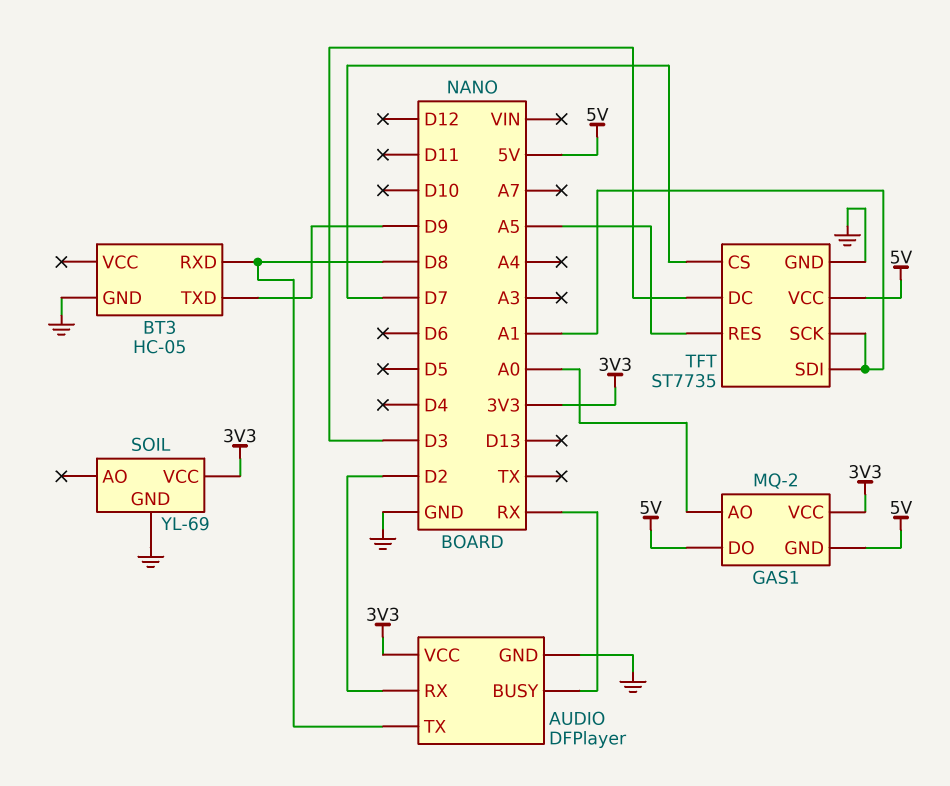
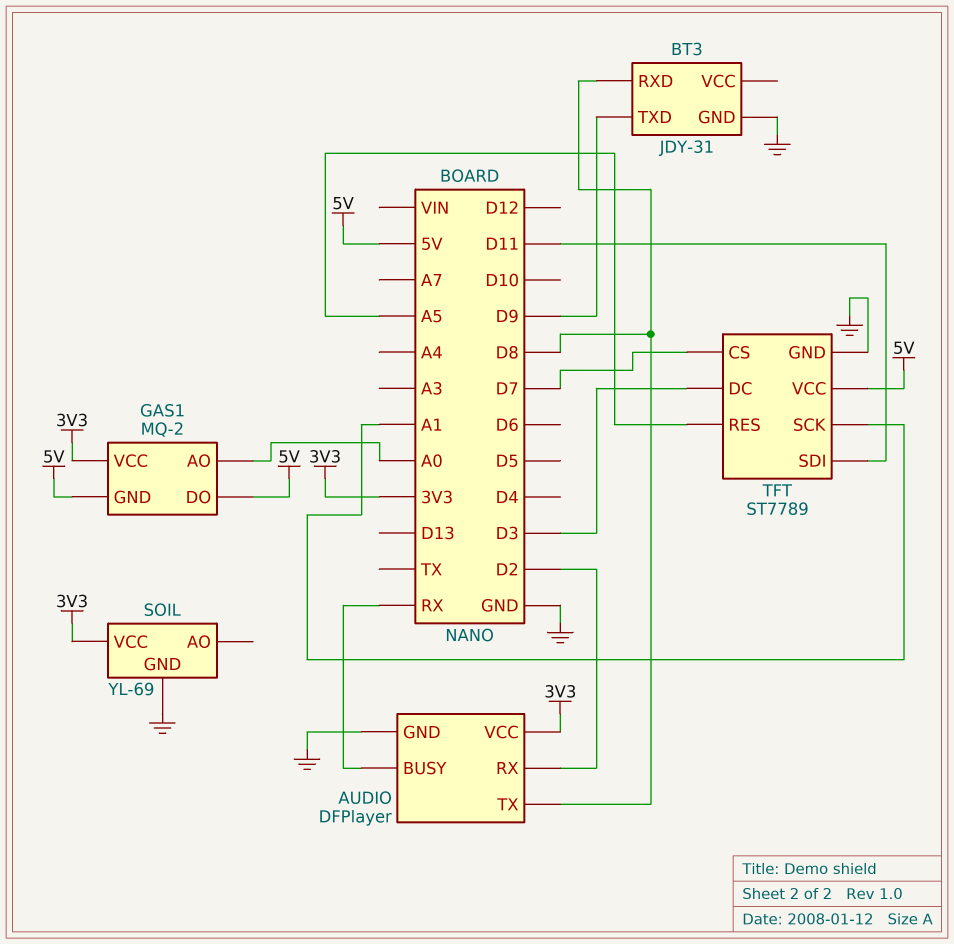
BT3: HC-05 -> JDY-31
TFT: ST7735 -> ST7789
TFT pin SDI: A1 -> D11

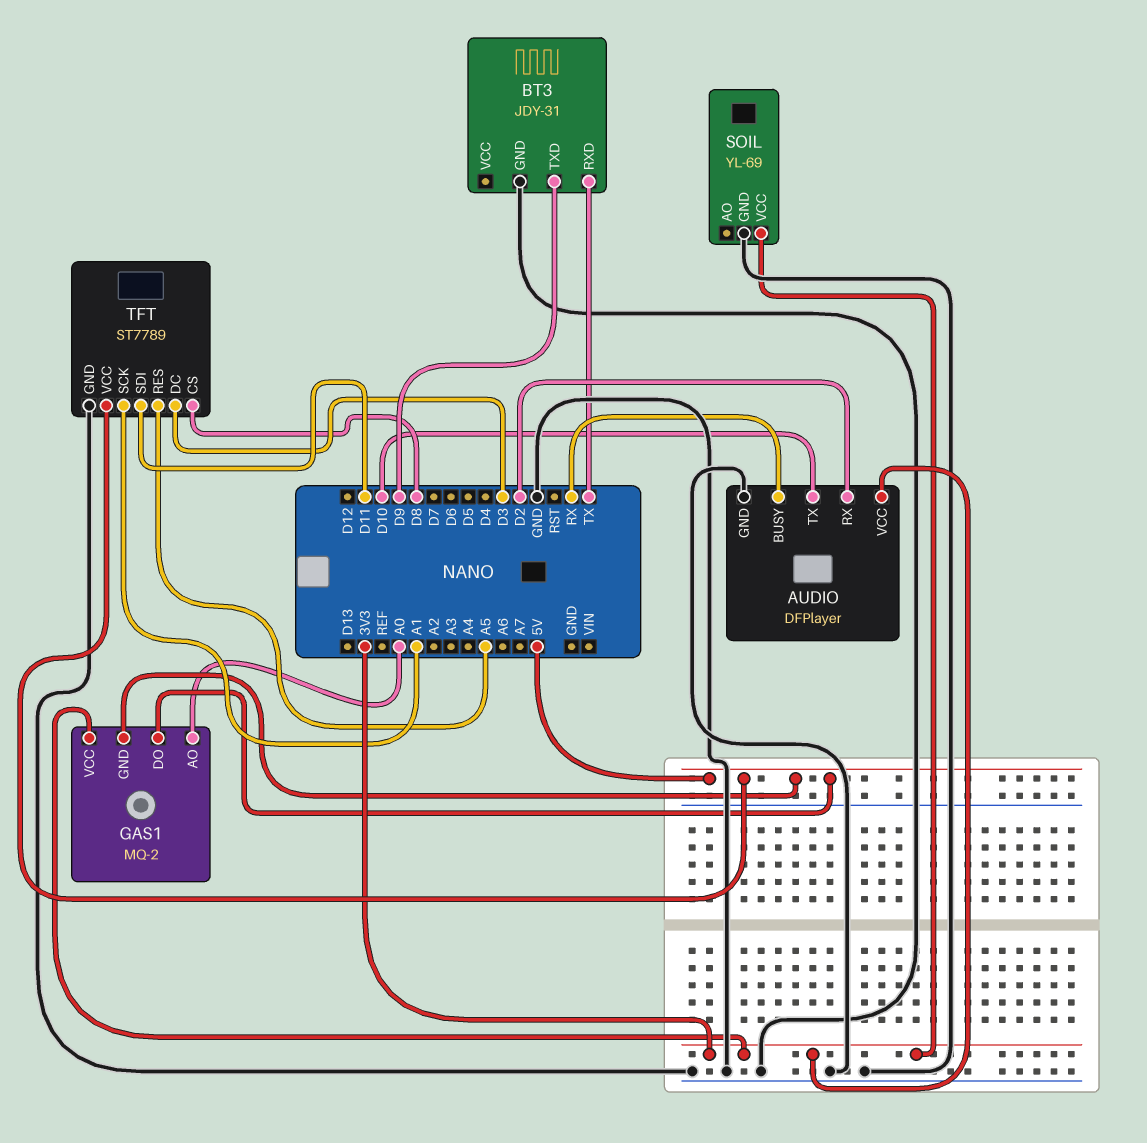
AUDIO pin TX: D8 -> D10
BT3 pin RXD: D8 -> TX
TFT pin CS: D7 -> D8

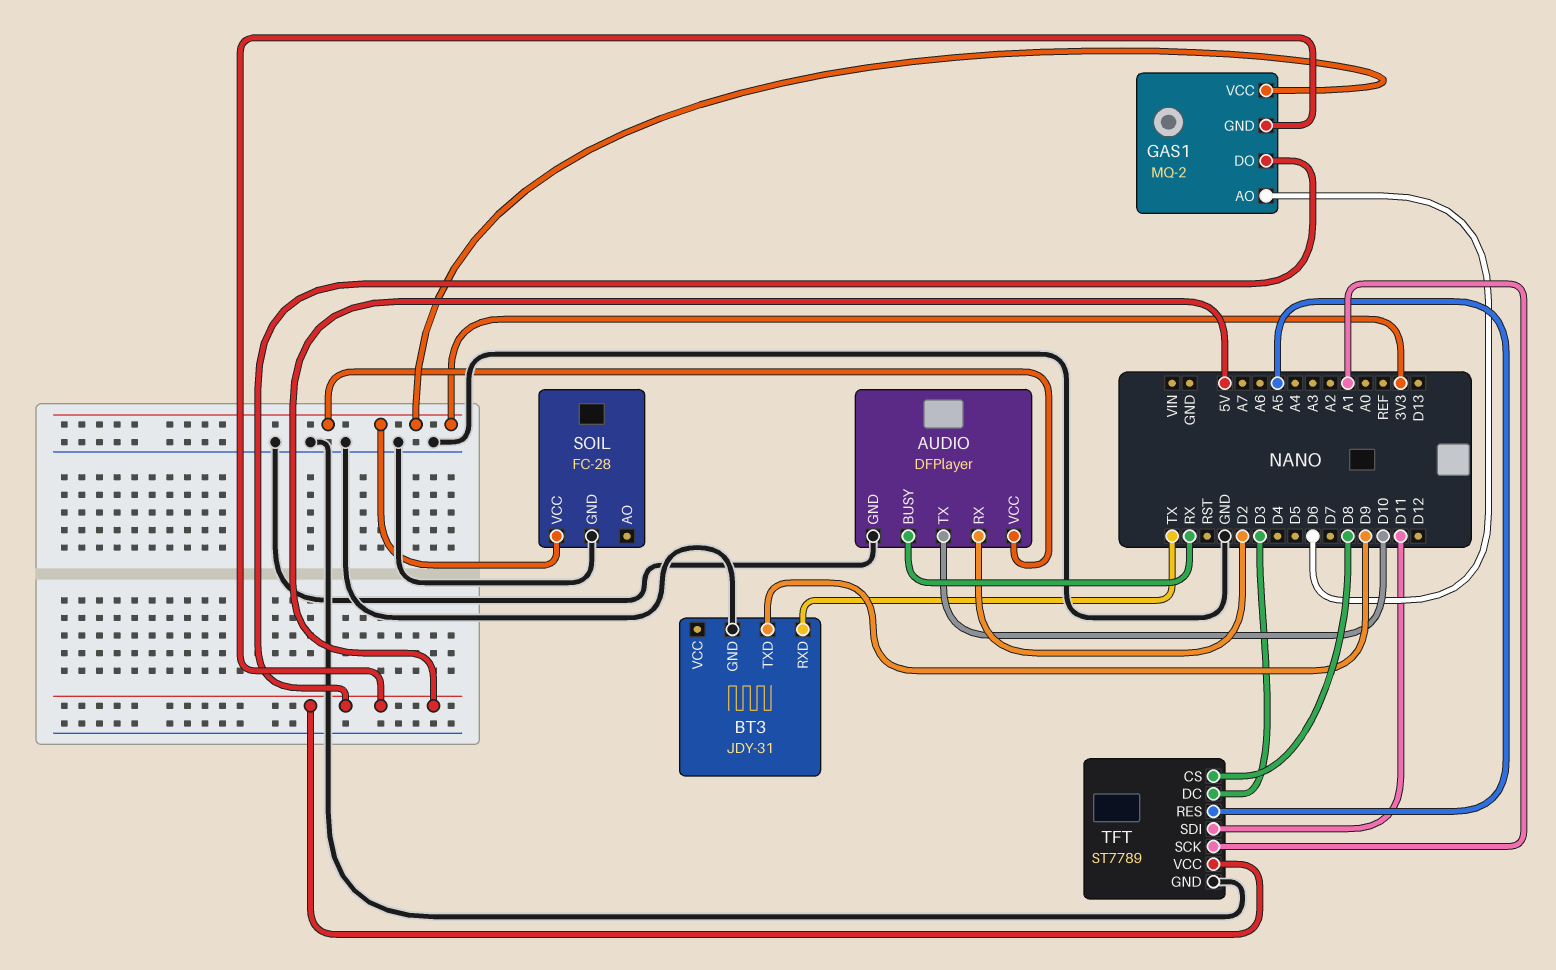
GAS1 pin AO: A0 -> D6
SOIL: YL-69 -> FC-28

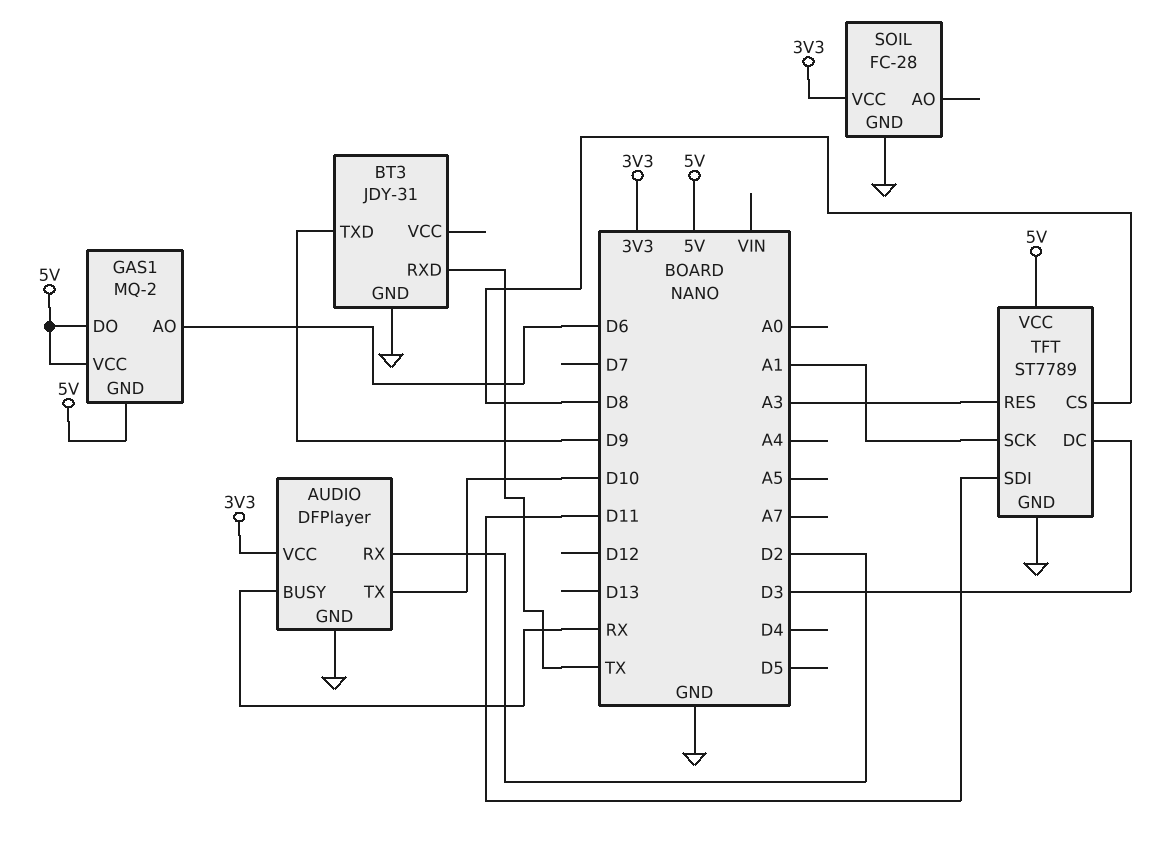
GAS1 pin VCC: 3V3 -> 5V
TFT pin RES: A5 -> A3

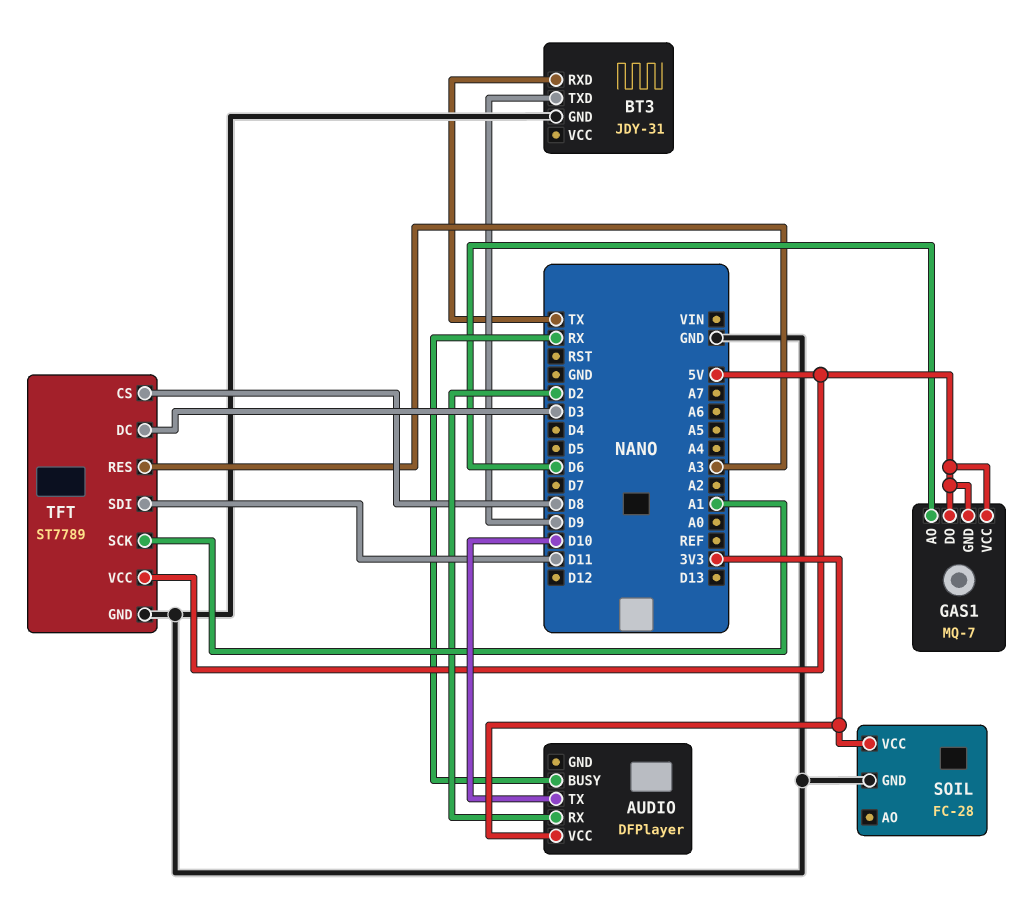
AUDIO pin GND: GND -> none
GAS1: MQ-2 -> MQ-7

